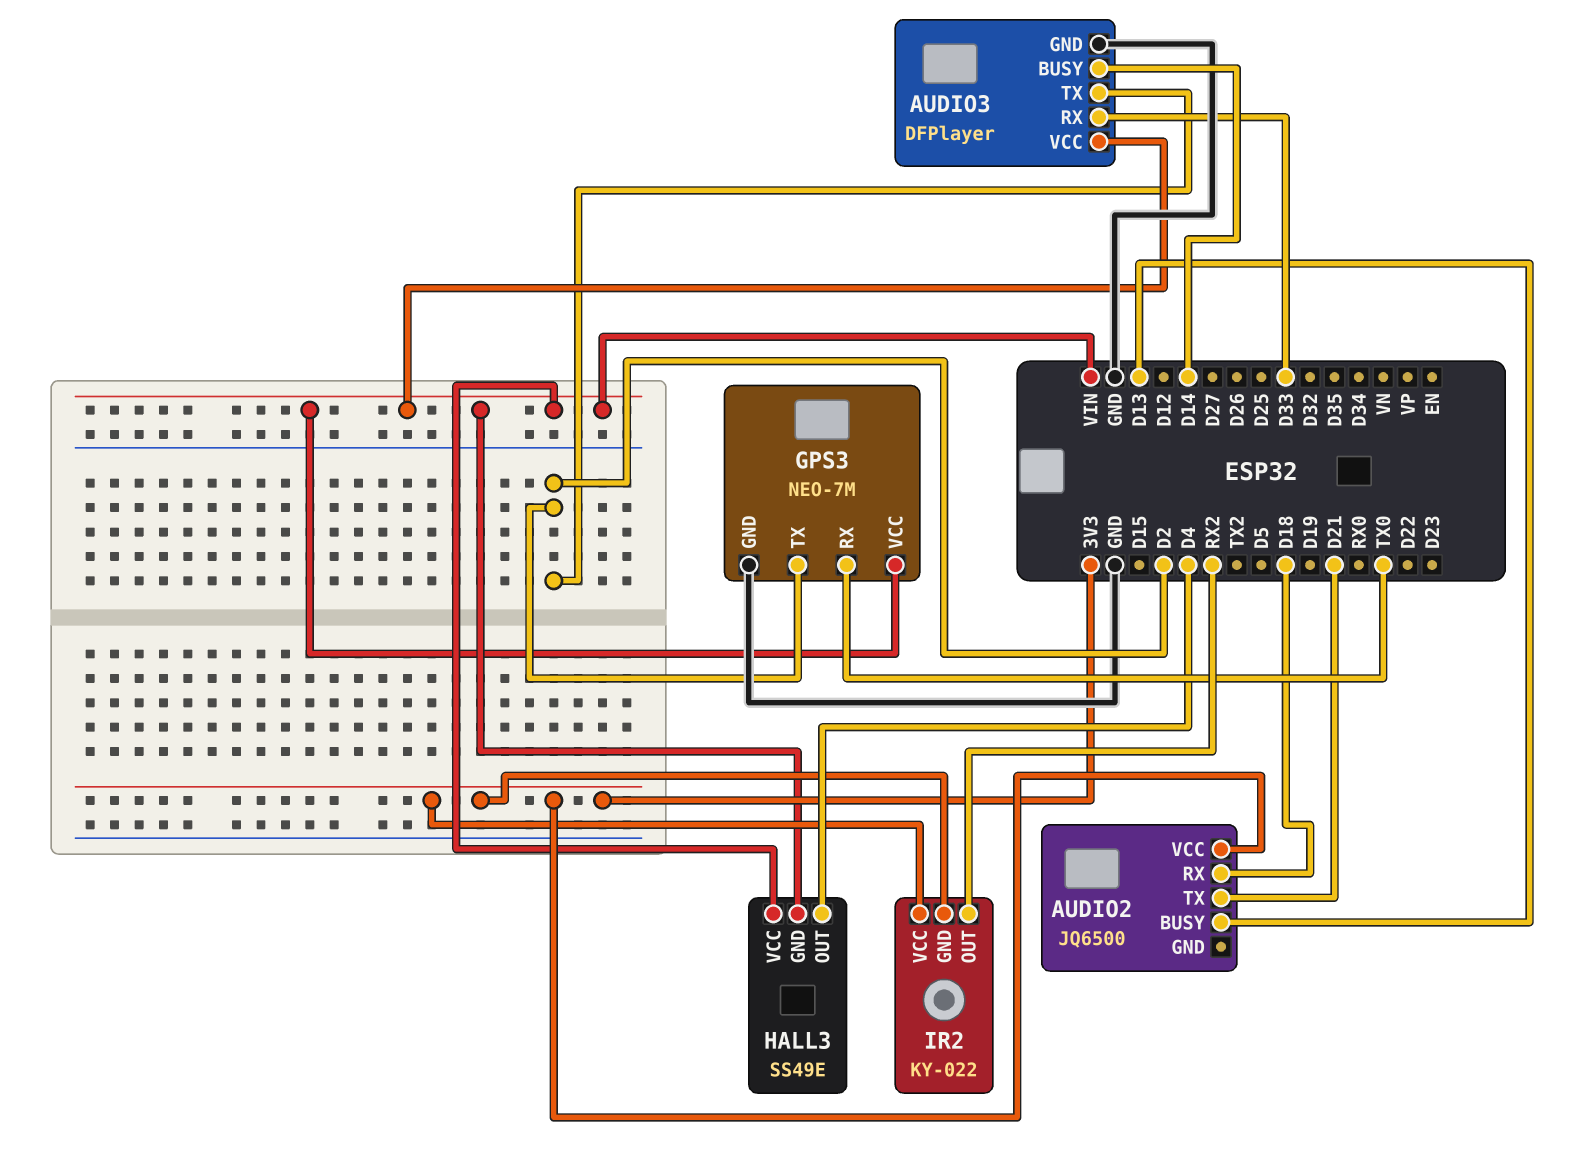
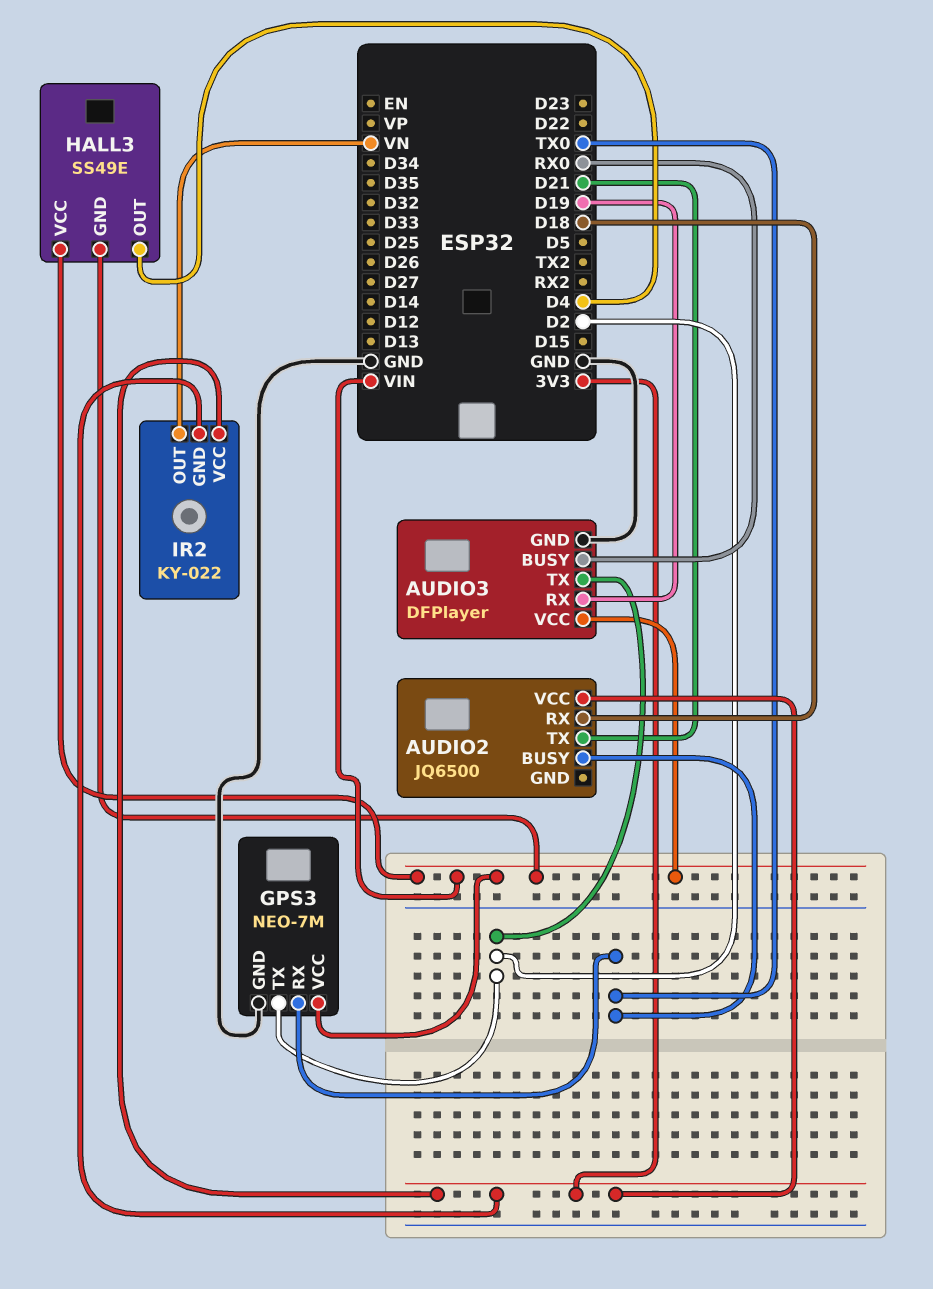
AUDIO2 pin BUSY: D13 -> TX0
AUDIO3 pin BUSY: D14 -> RX0
AUDIO3 pin RX: D33 -> D19
IR2 pin OUT: RX2 -> VN

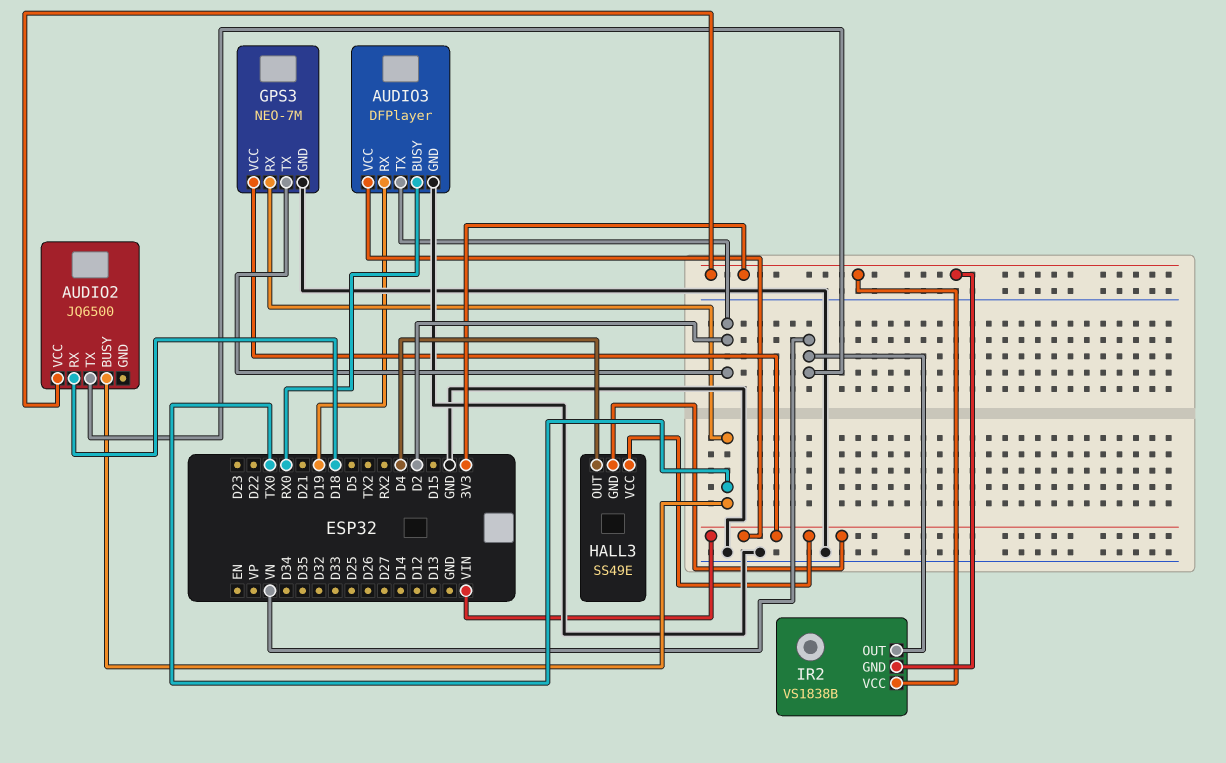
AUDIO2 pin TX: D21 -> VN
IR2: KY-022 -> VS1838B

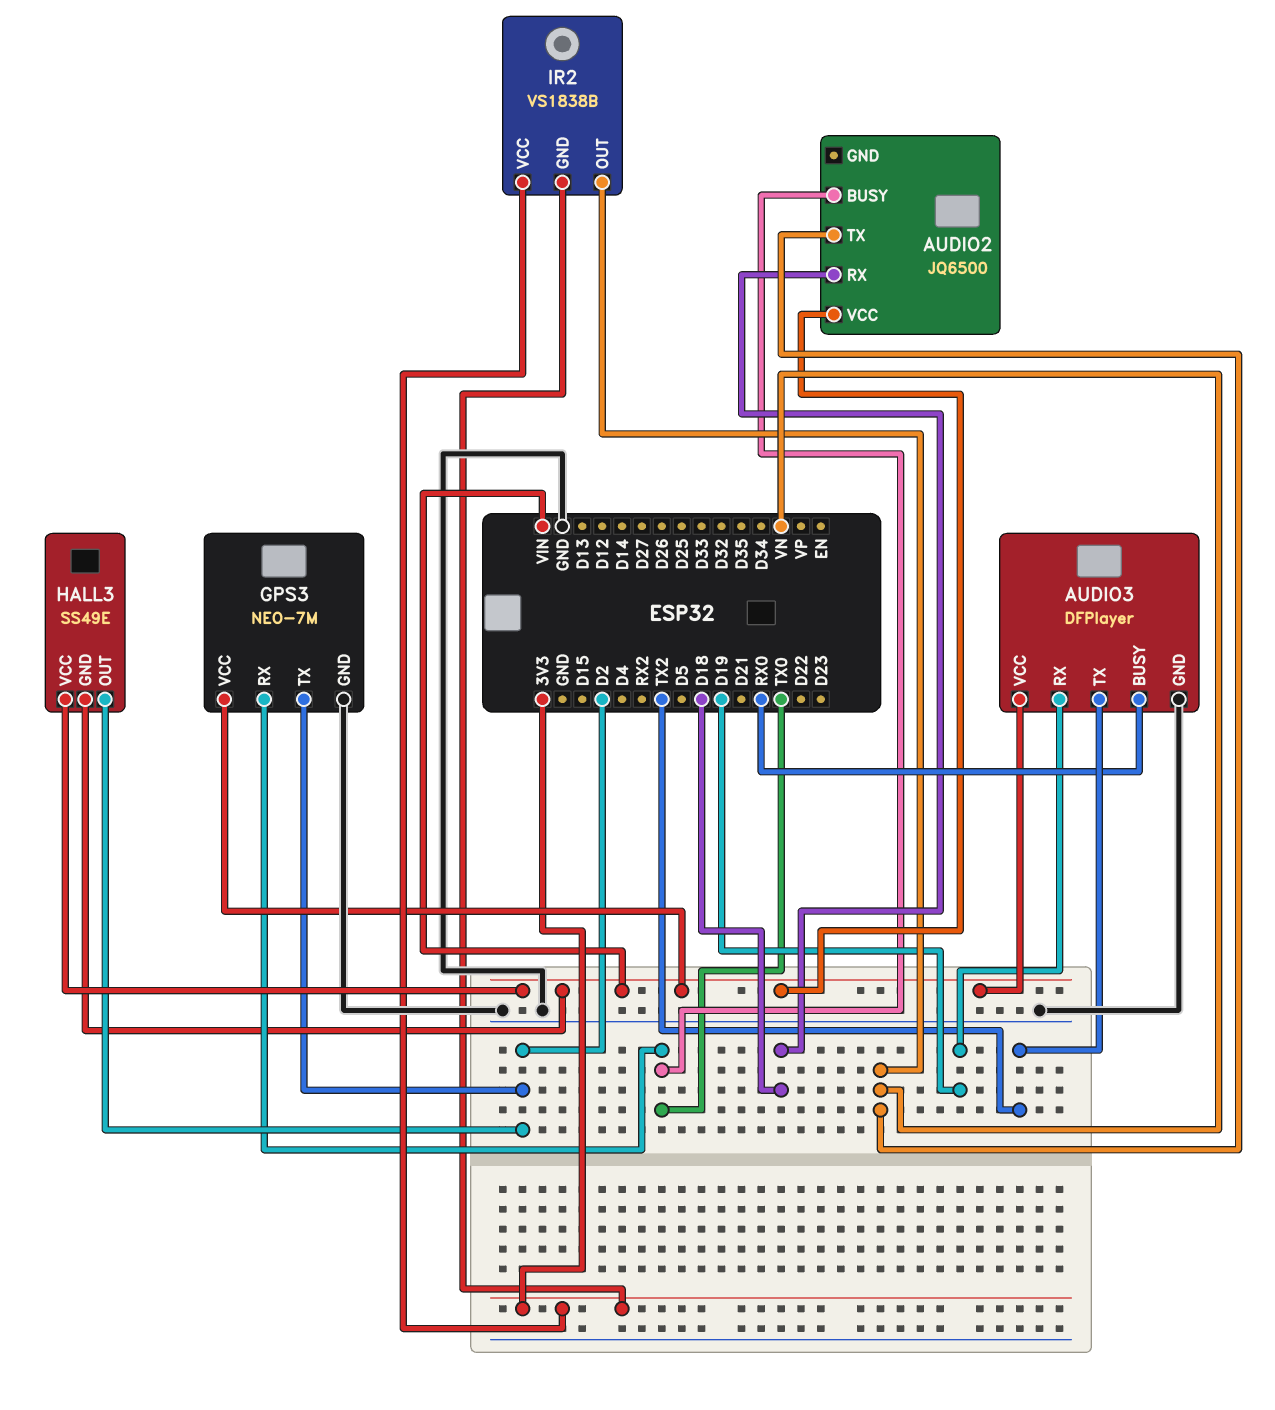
AUDIO2 pin VCC: 3V3 -> VIN
AUDIO3 pin TX: D2 -> TX2
HALL3 pin OUT: D4 -> D2

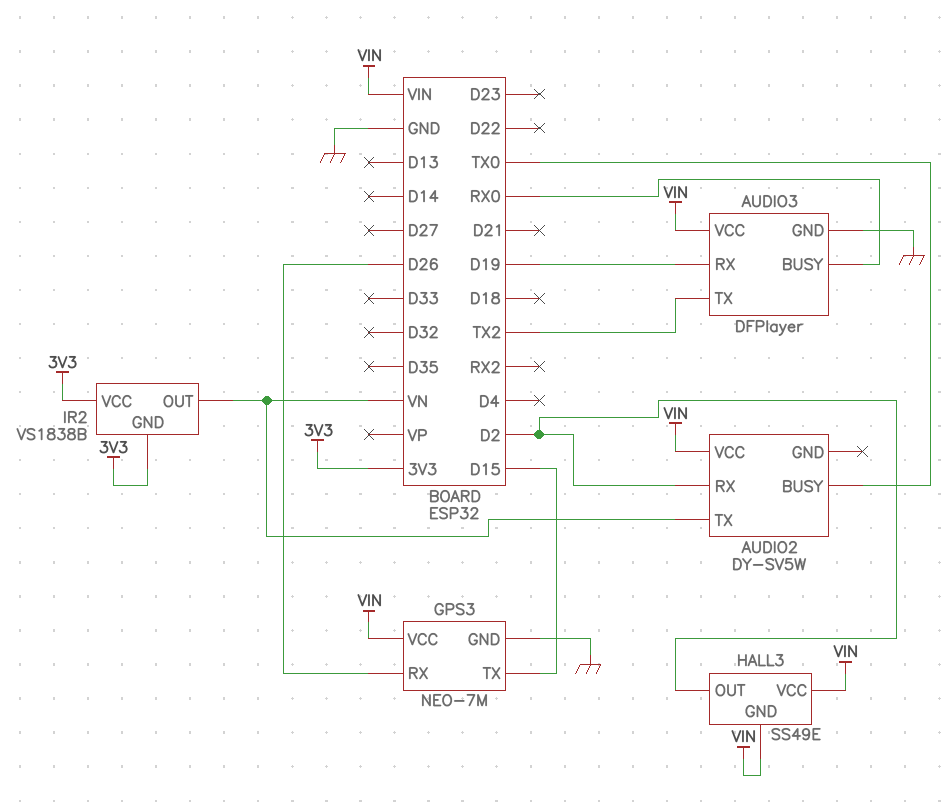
AUDIO2: JQ6500 -> DY-SV5W
AUDIO2 pin RX: D18 -> D2
GPS3 pin RX: TX0 -> D26
GPS3 pin TX: D2 -> D15

